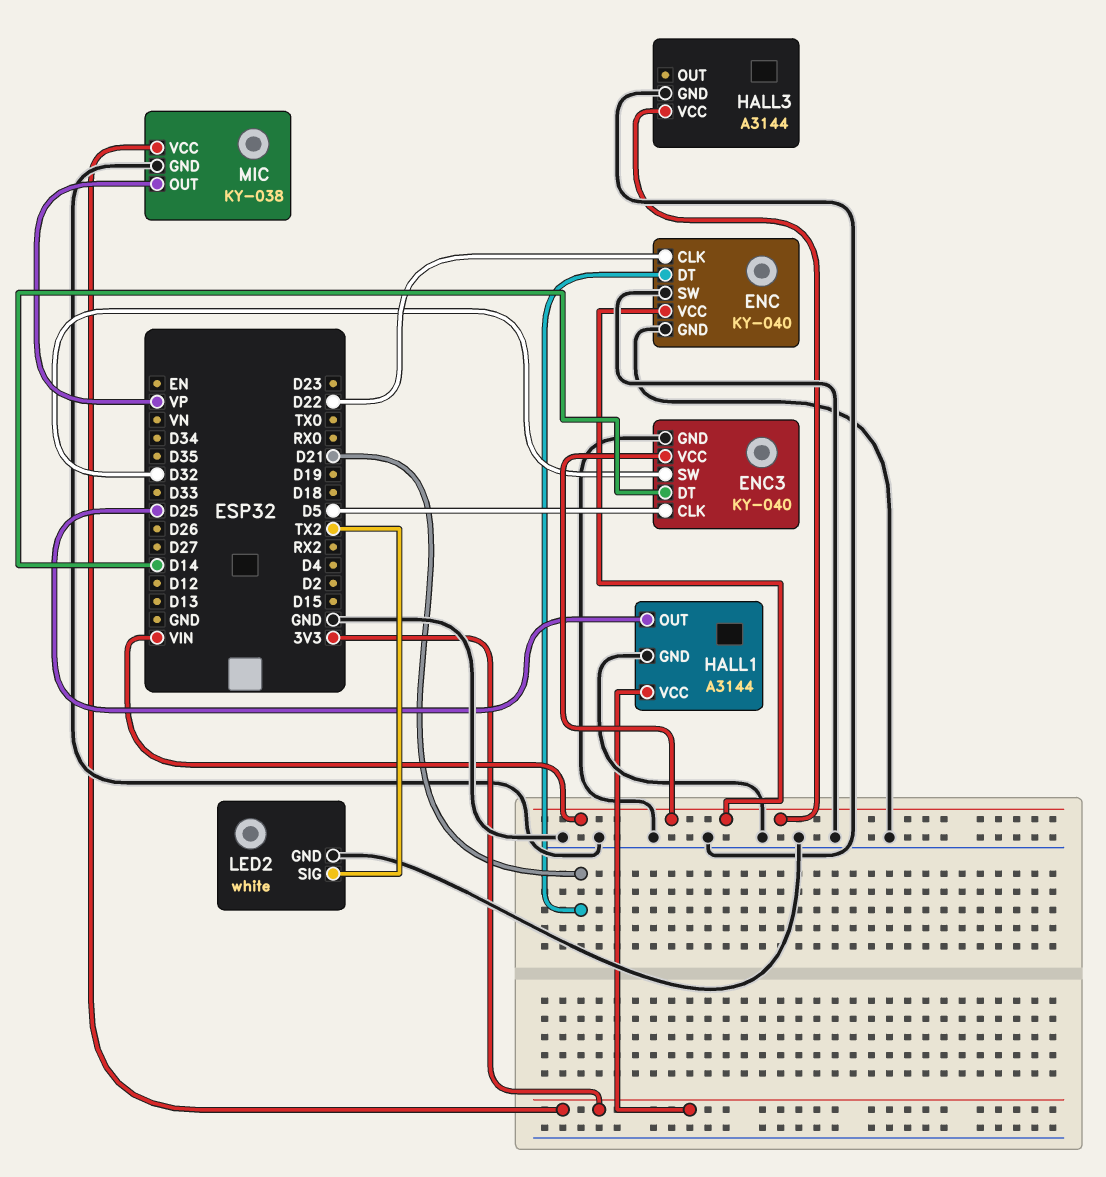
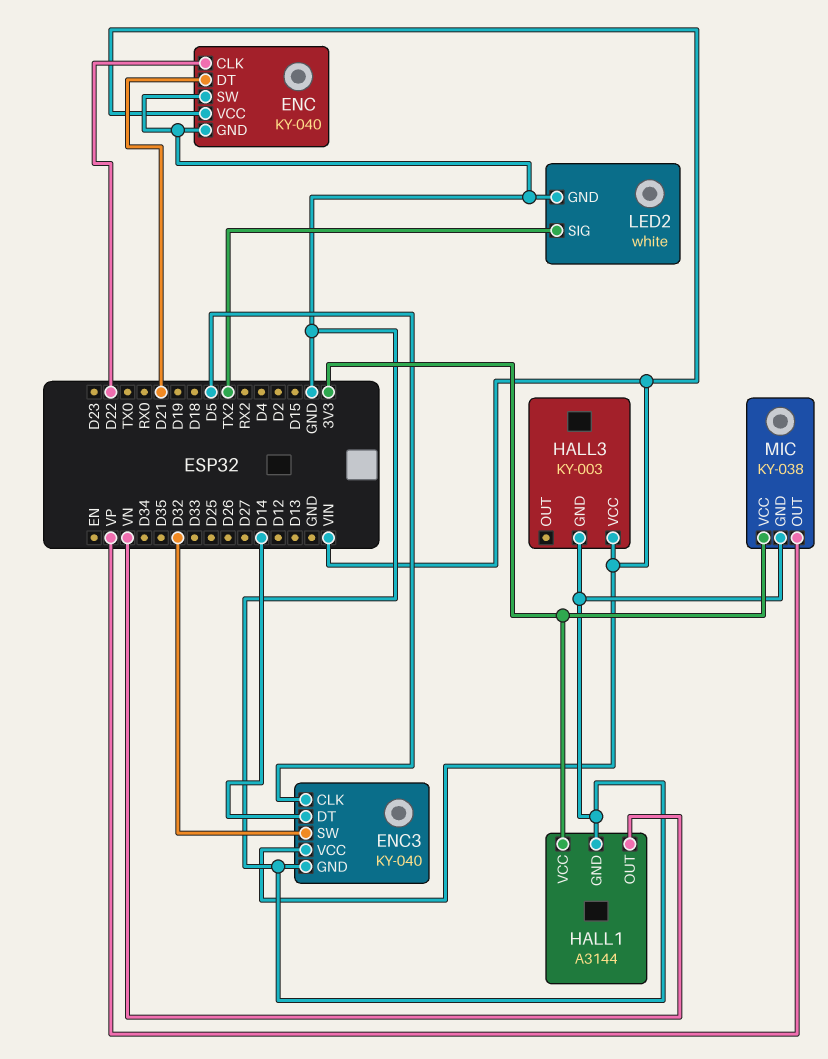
HALL1 pin OUT: D25 -> VN
HALL3: A3144 -> KY-003

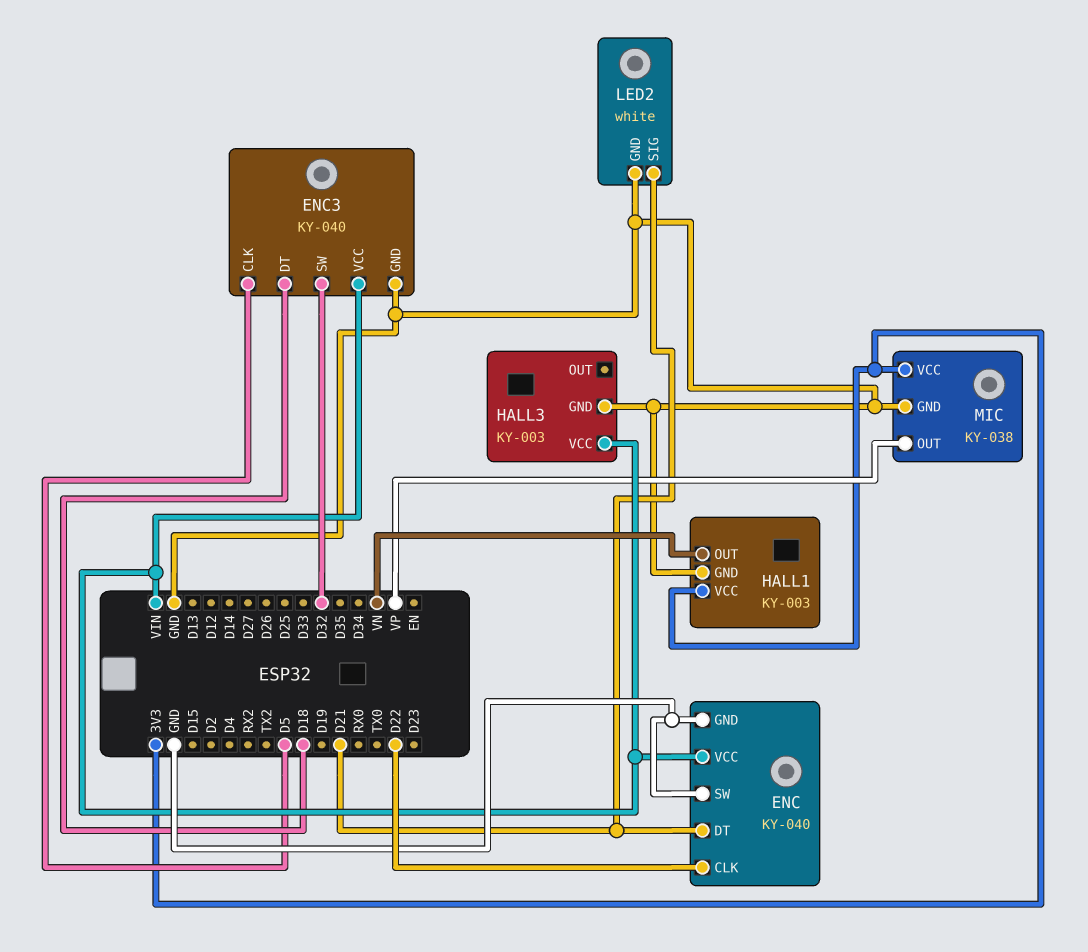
ENC3 pin DT: D14 -> D18
HALL1: A3144 -> KY-003
LED2 pin SIG: TX2 -> D21

